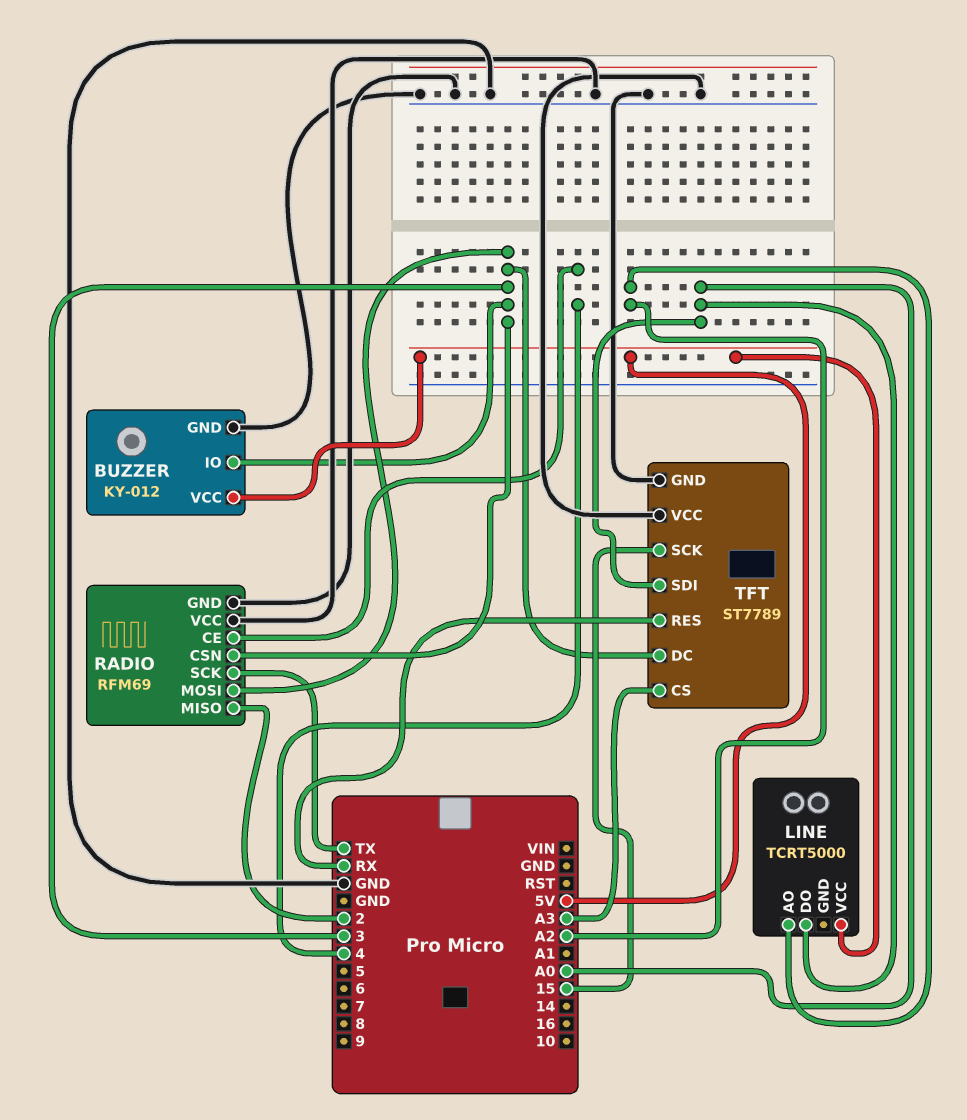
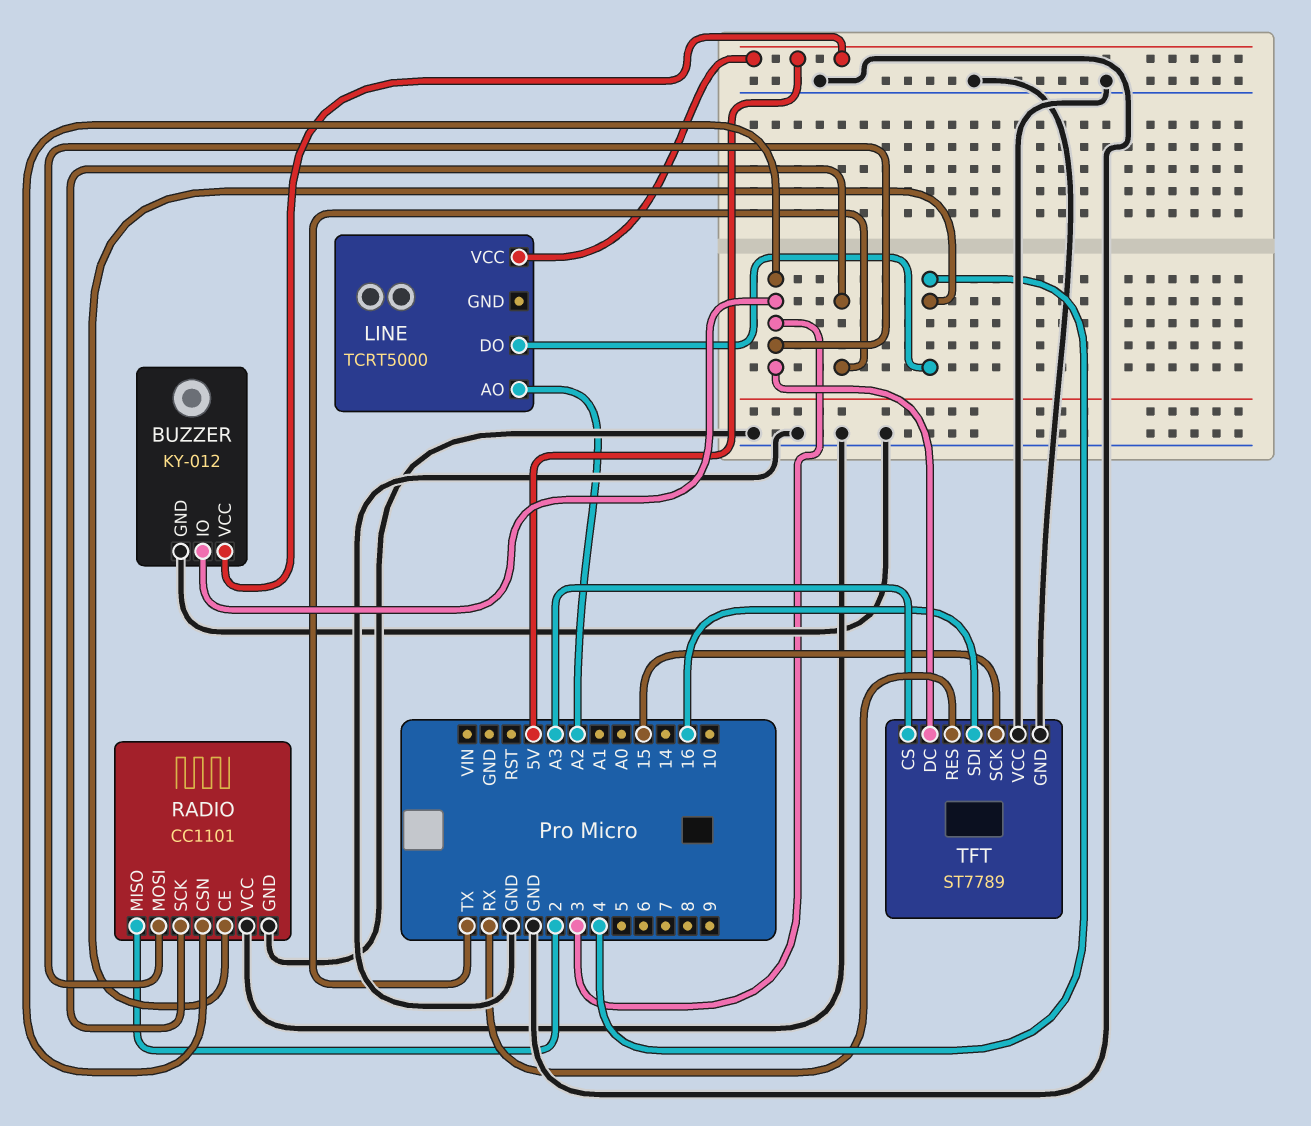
LINE pin DO: A0 -> 4
RADIO: RFM69 -> CC1101
TFT pin SDI: A0 -> 16

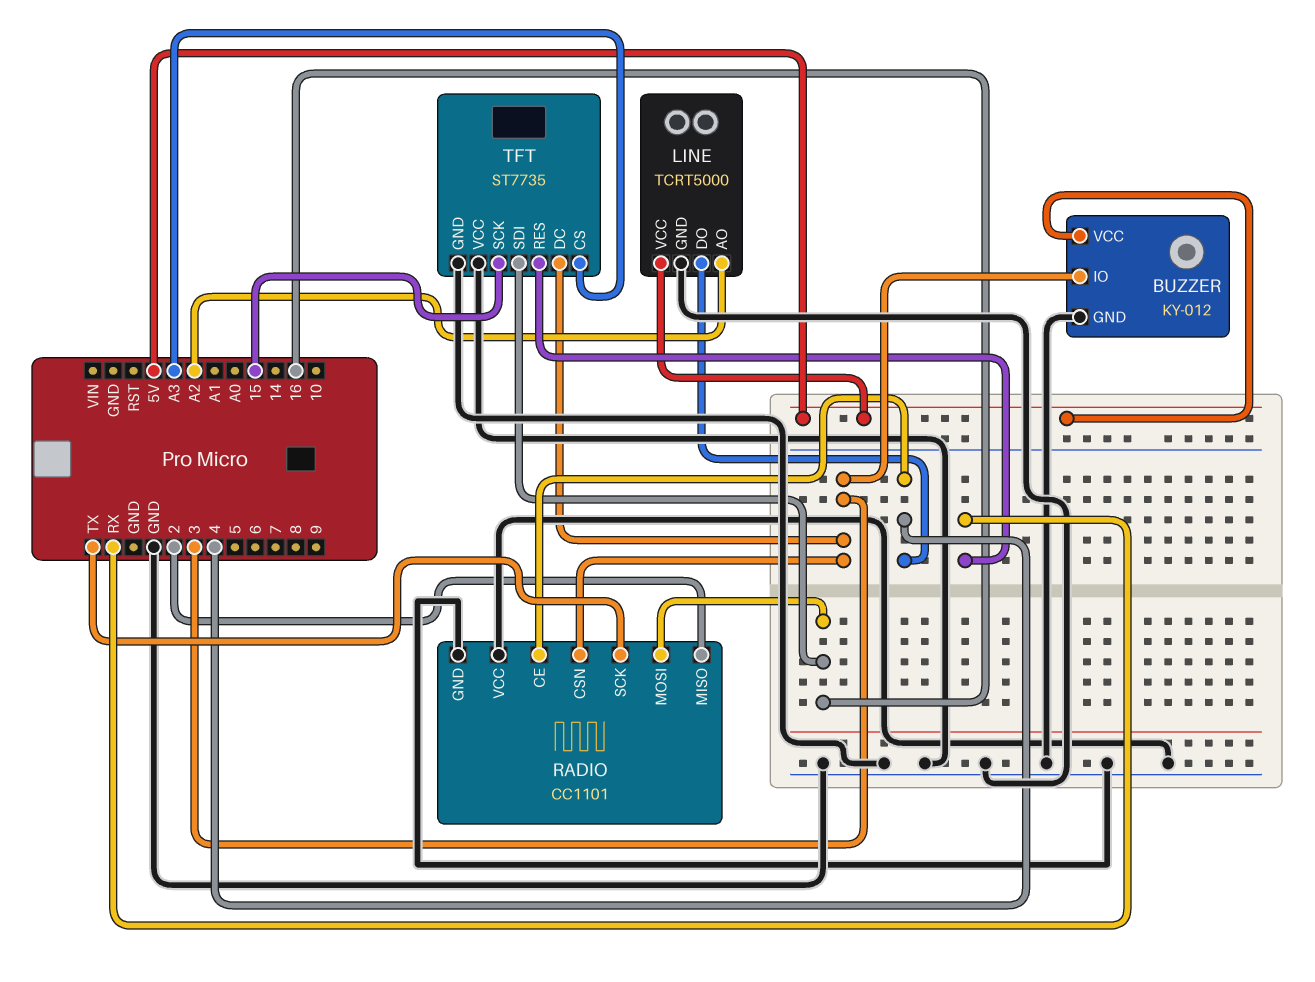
LINE pin GND: none -> GND
RADIO pin MOSI: 3 -> 16
TFT: ST7789 -> ST7735

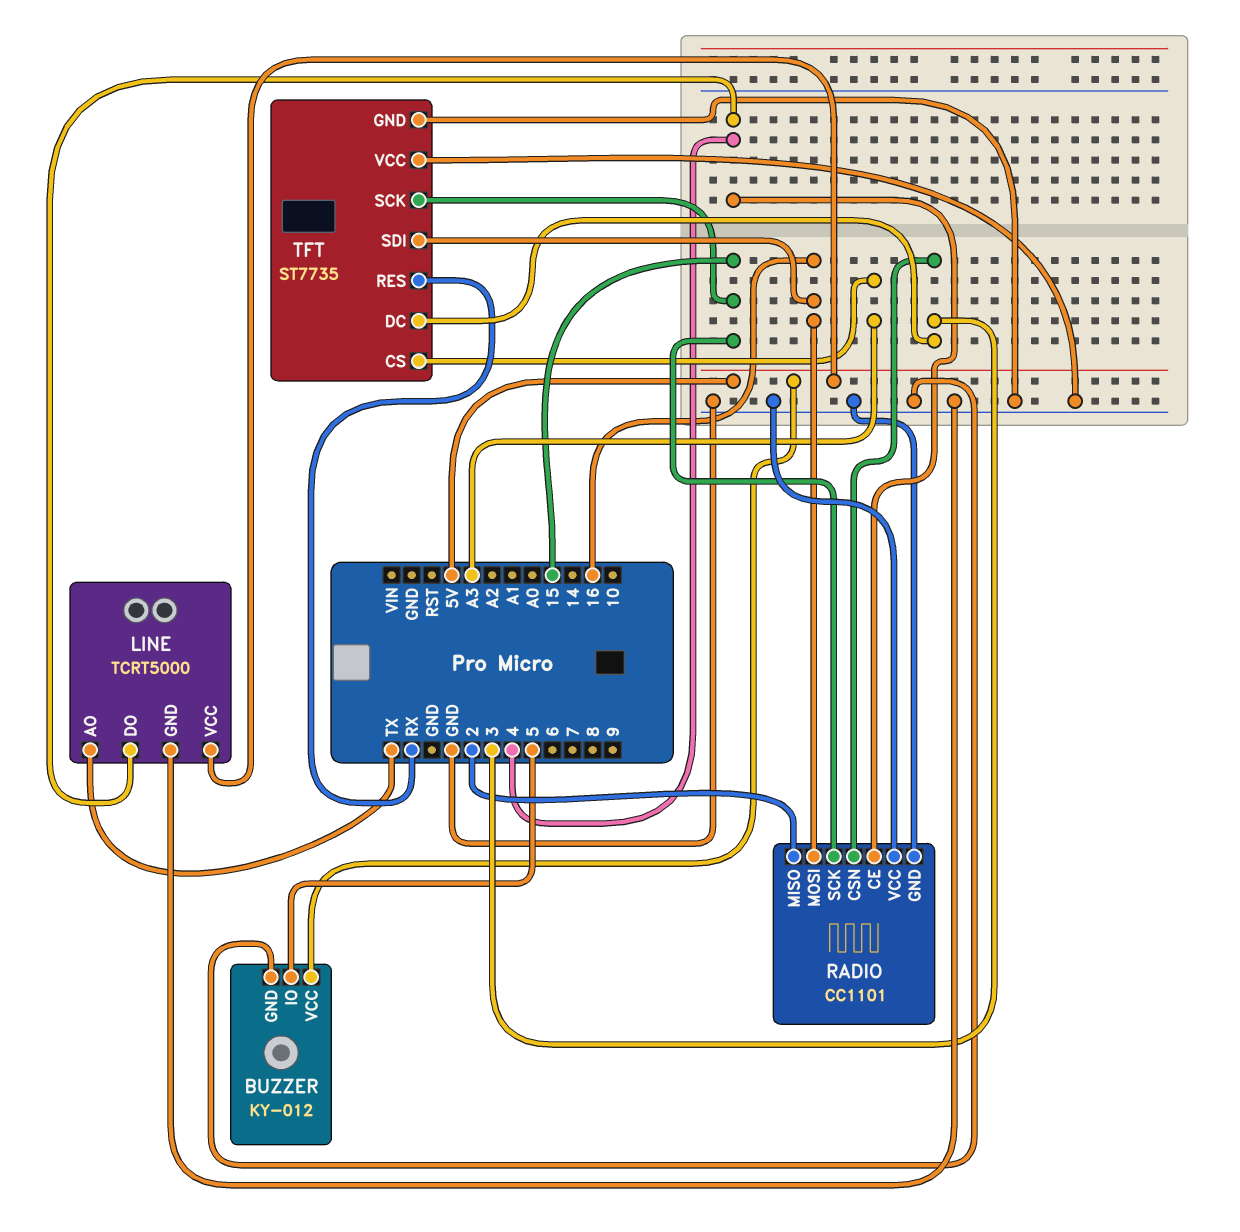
BUZZER pin IO: 3 -> 5
LINE pin AO: A2 -> TX
RADIO pin SCK: TX -> 15

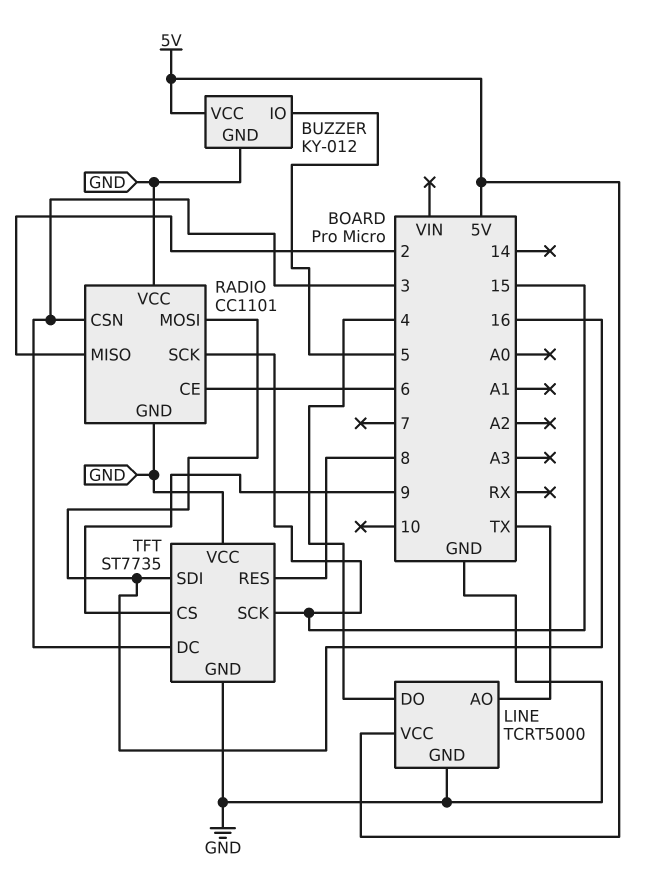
RADIO pin CE: 4 -> 6
TFT pin CS: A3 -> 9
TFT pin RES: RX -> 8

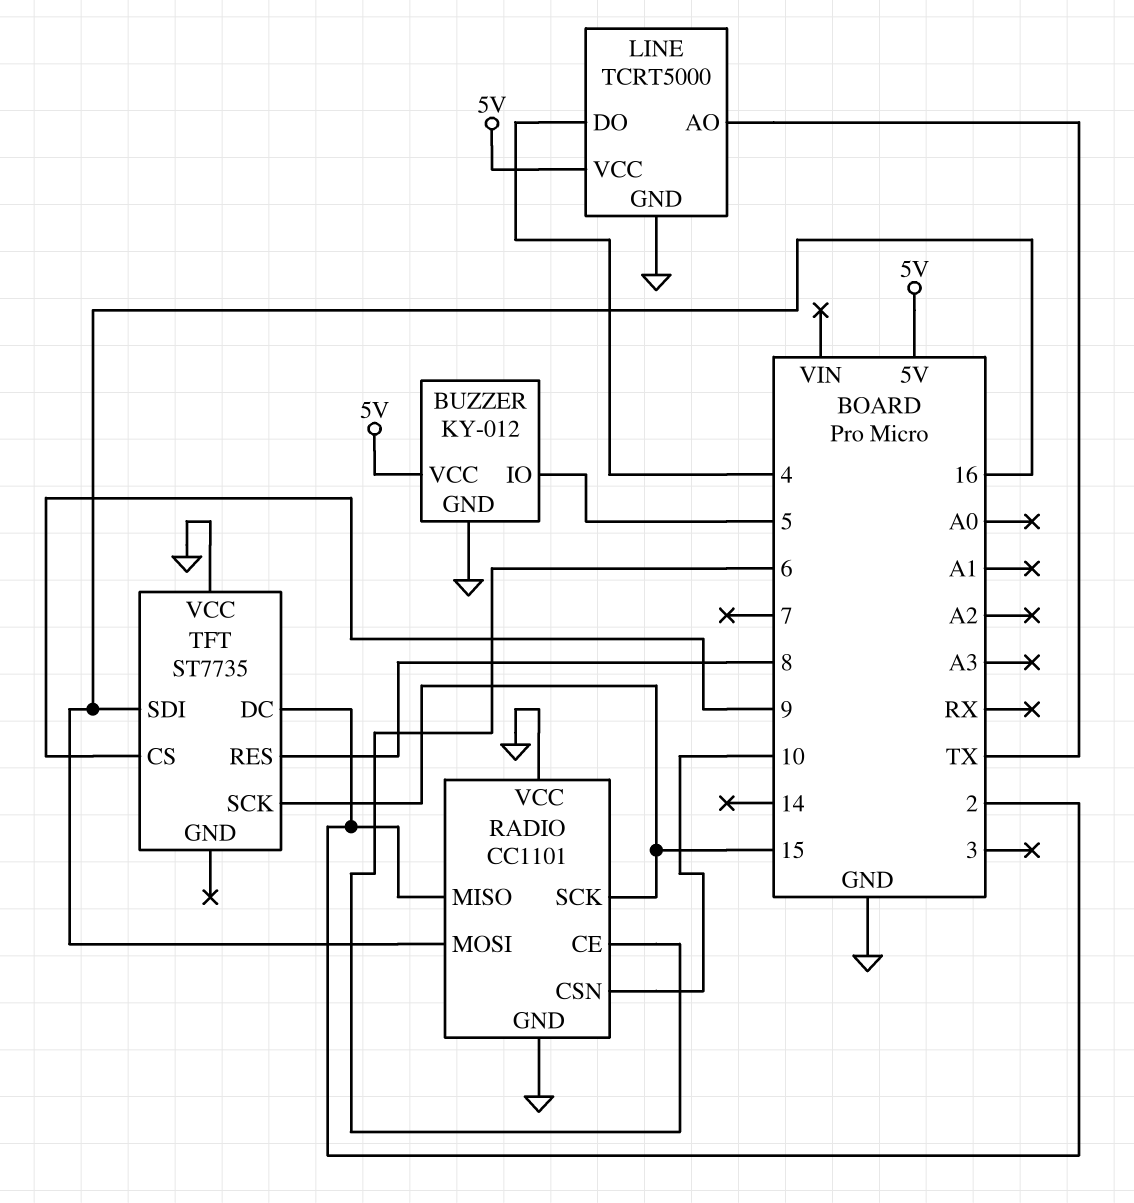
RADIO pin CSN: 3 -> 10
TFT pin DC: 3 -> 2
TFT pin GND: GND -> none

